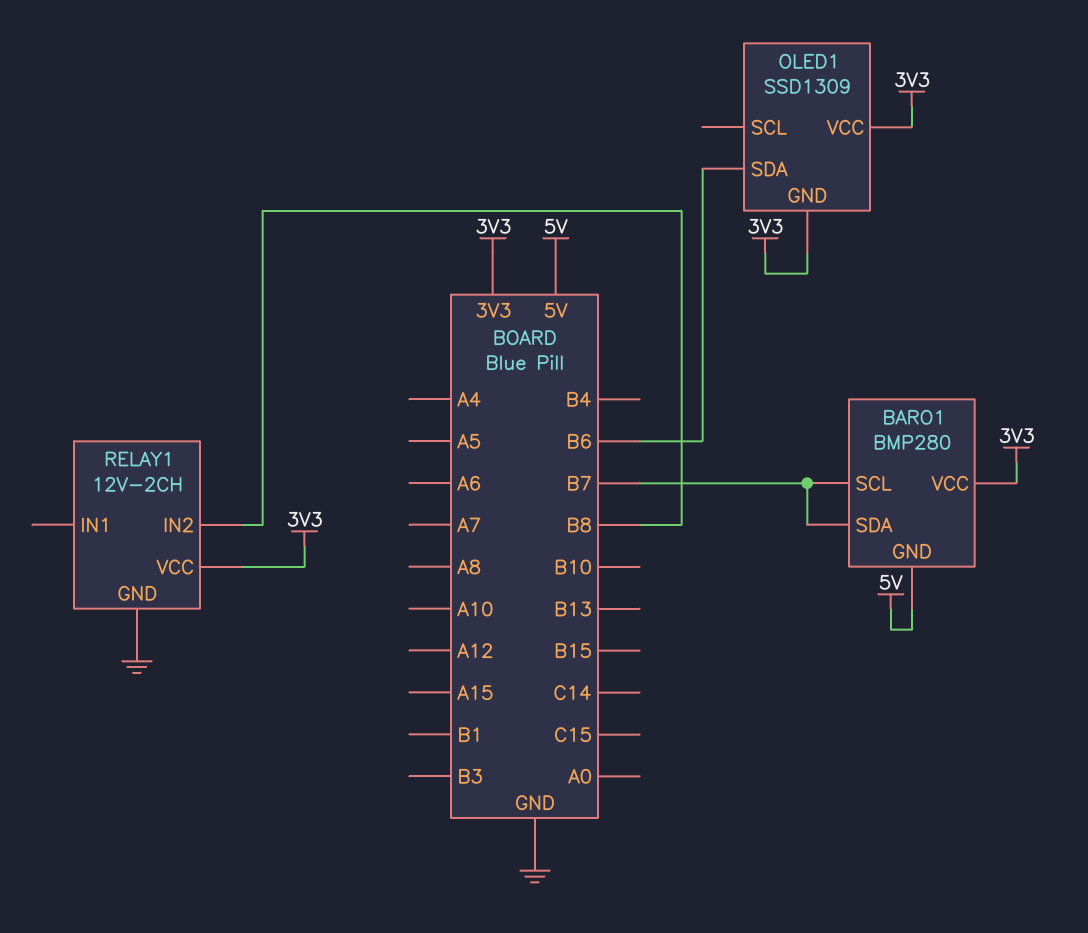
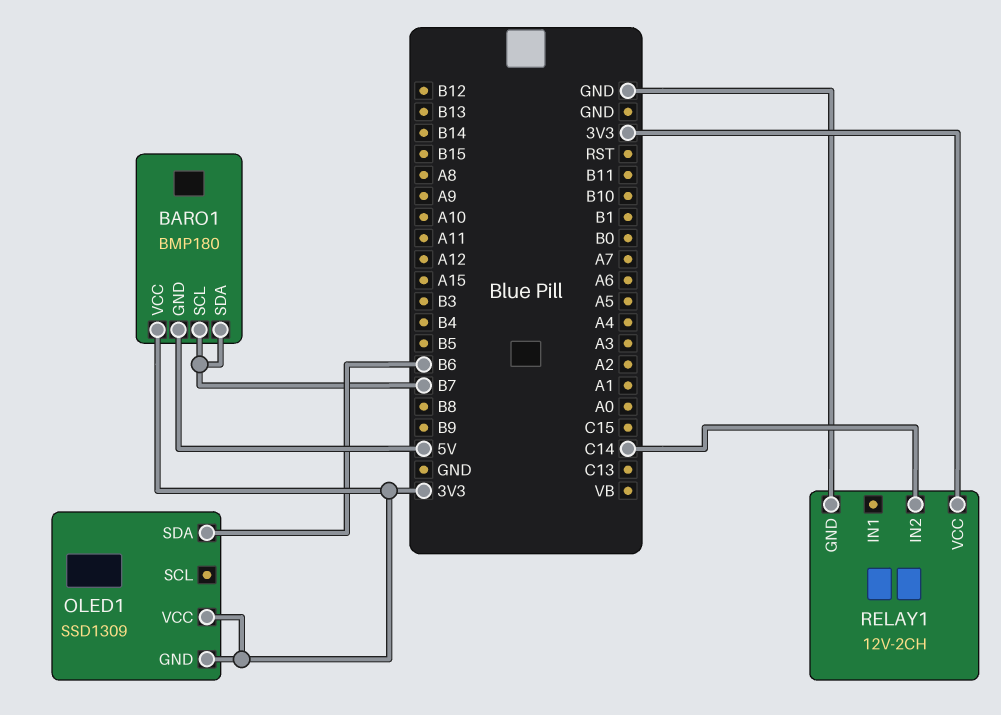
BARO1: BMP280 -> BMP180
RELAY1 pin IN2: B8 -> C14

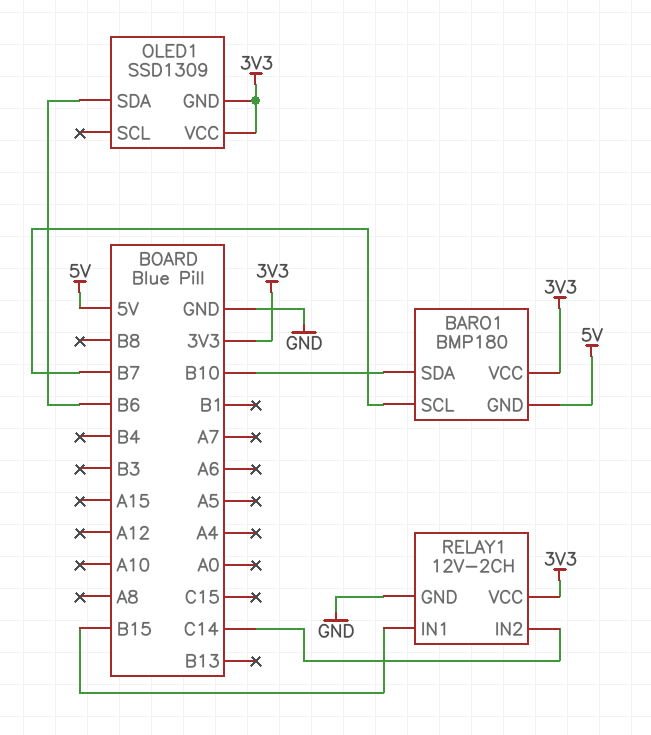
BARO1 pin SDA: B7 -> B10
RELAY1 pin IN1: none -> B15

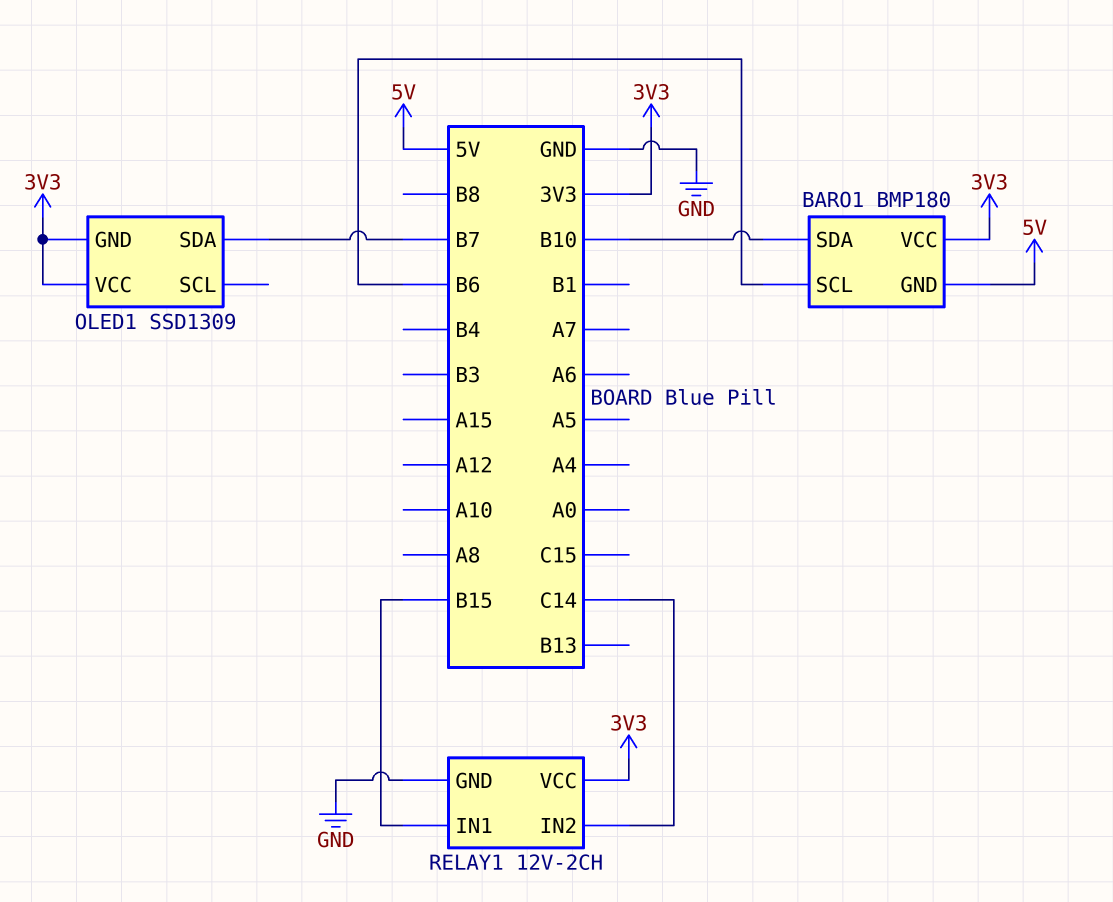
BARO1 pin SCL: B7 -> B6
OLED1 pin SDA: B6 -> B7

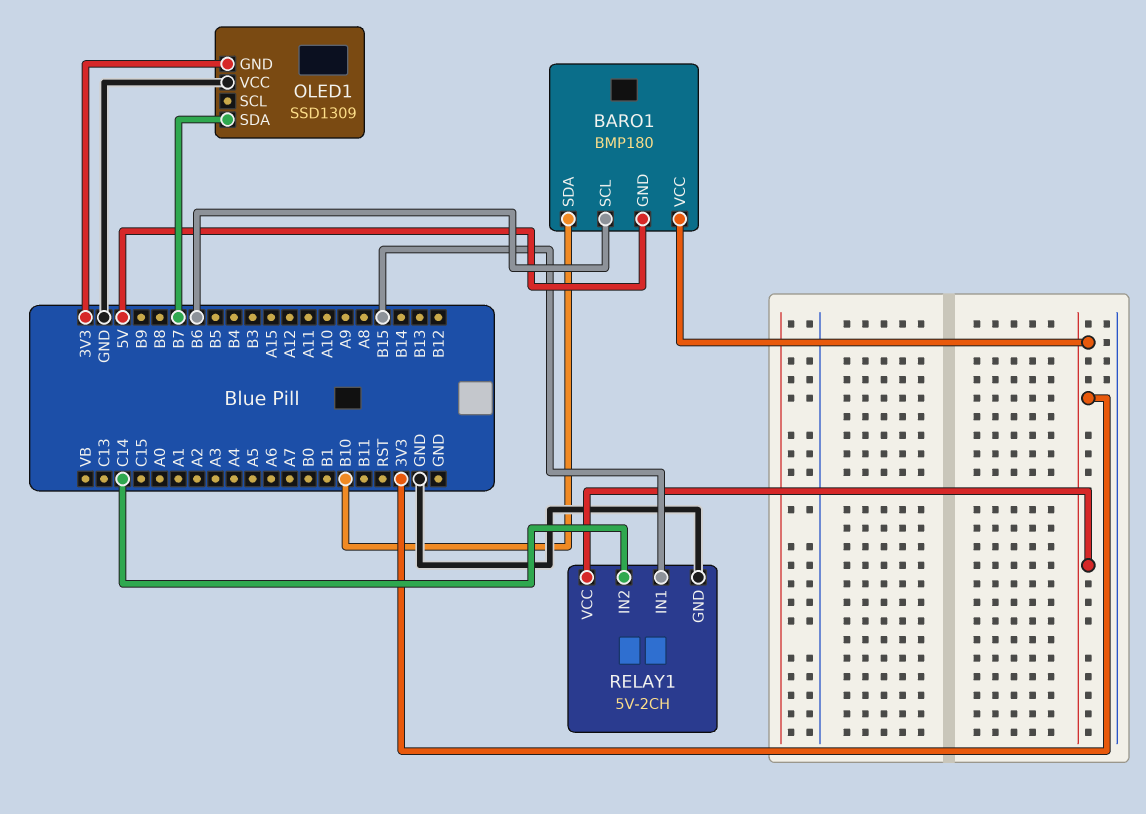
OLED1 pin VCC: 3V3 -> GND
RELAY1: 12V-2CH -> 5V-2CH

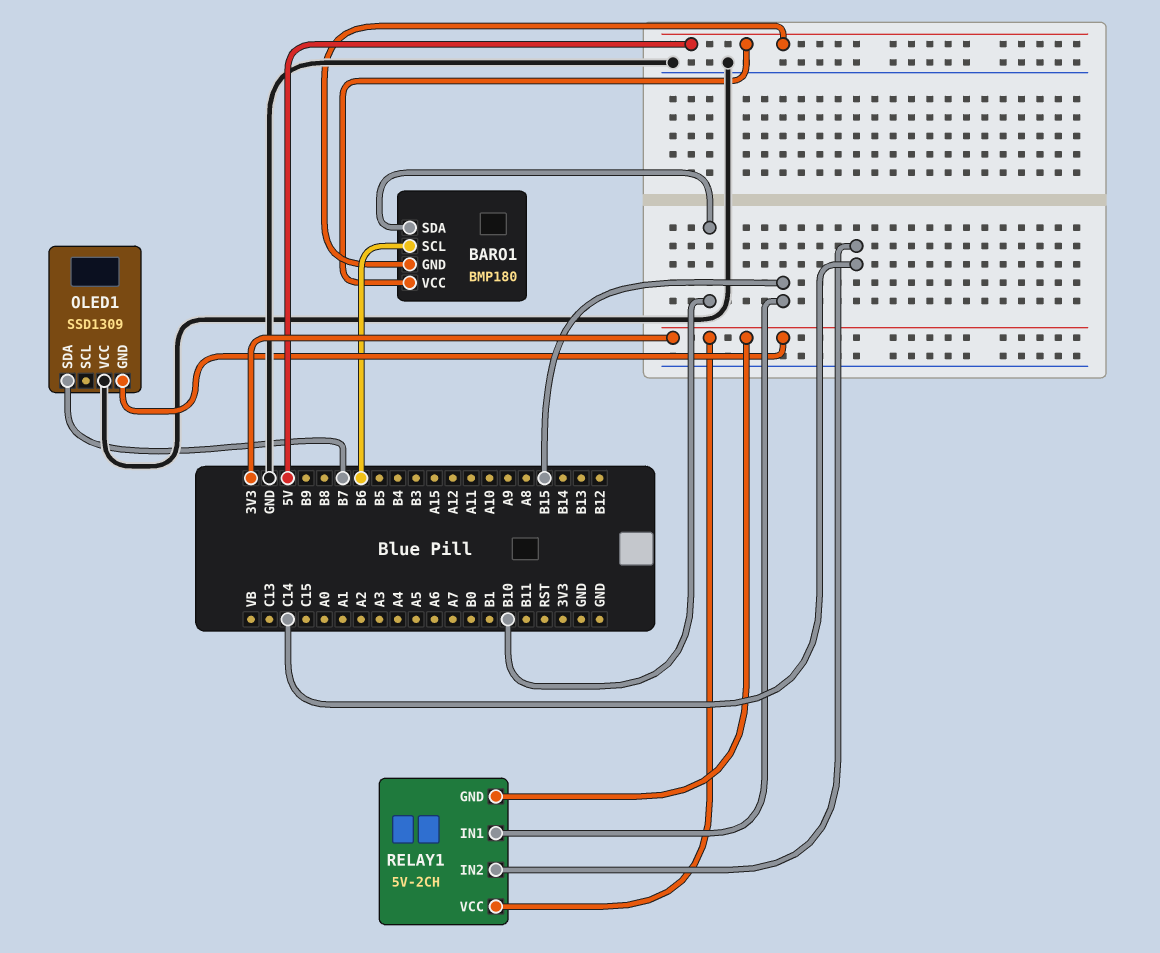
BARO1 pin VCC: 3V3 -> 5V
RELAY1 pin GND: GND -> 3V3

